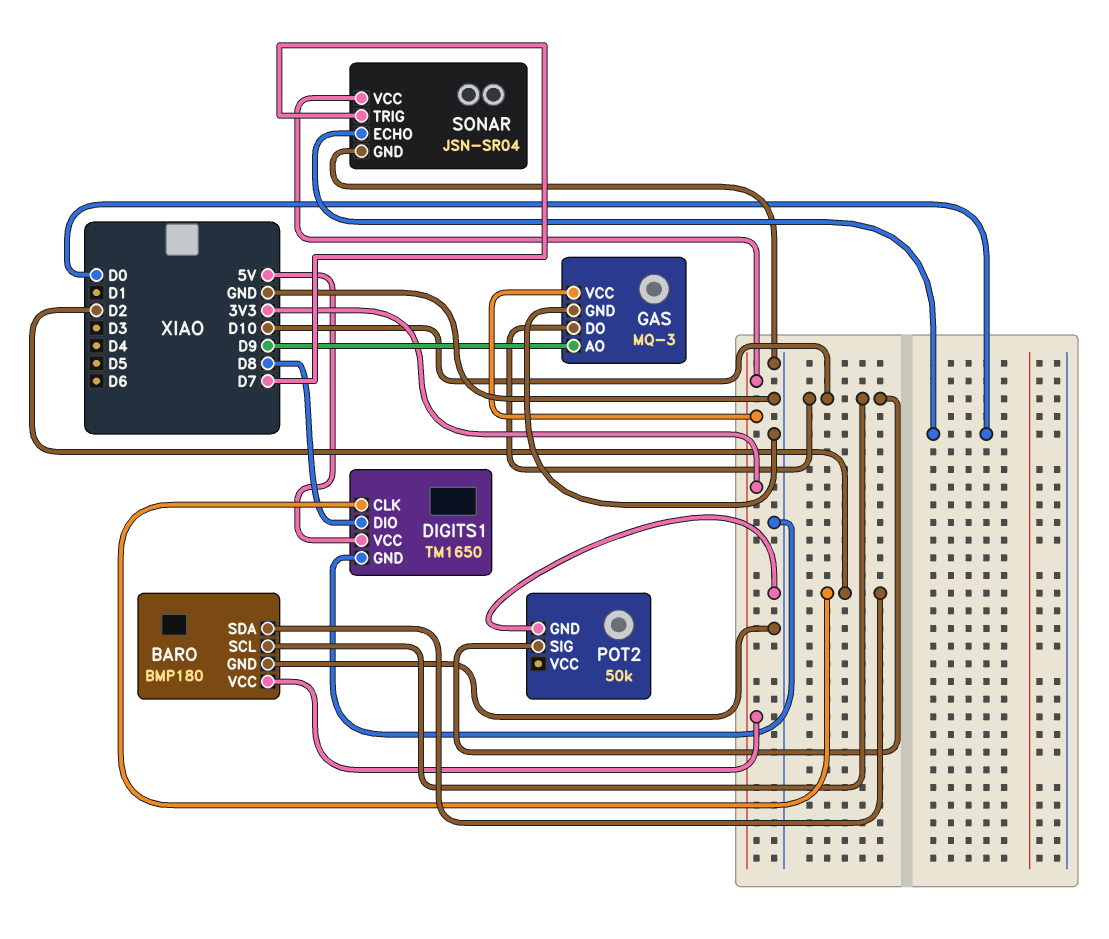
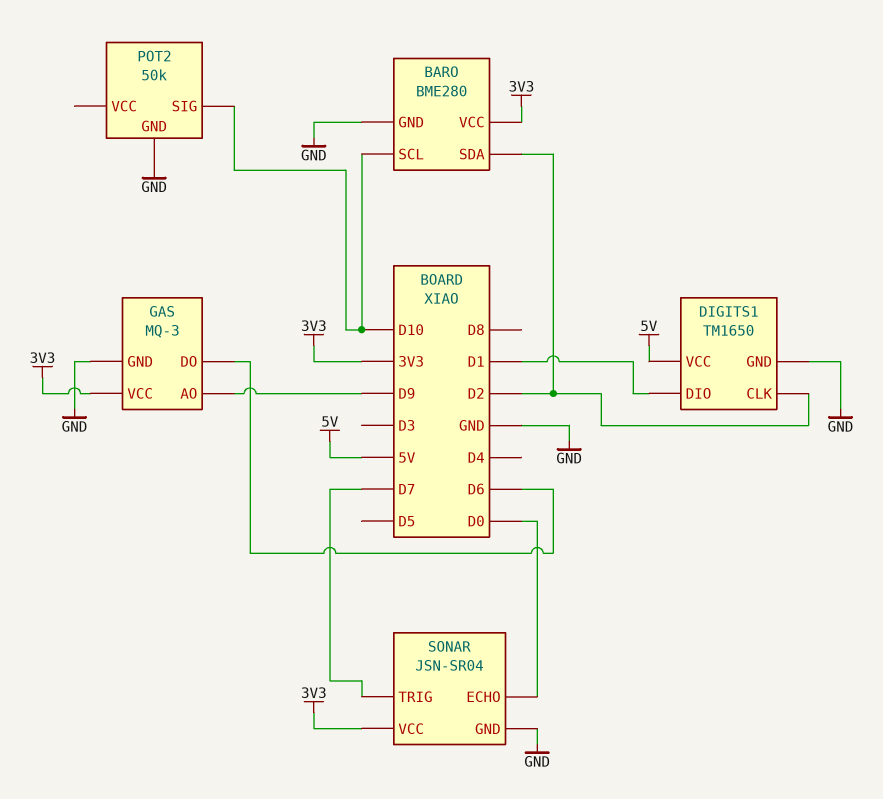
BARO: BMP180 -> BME280
DIGITS1 pin DIO: D8 -> D1
GAS pin DO: D10 -> D6

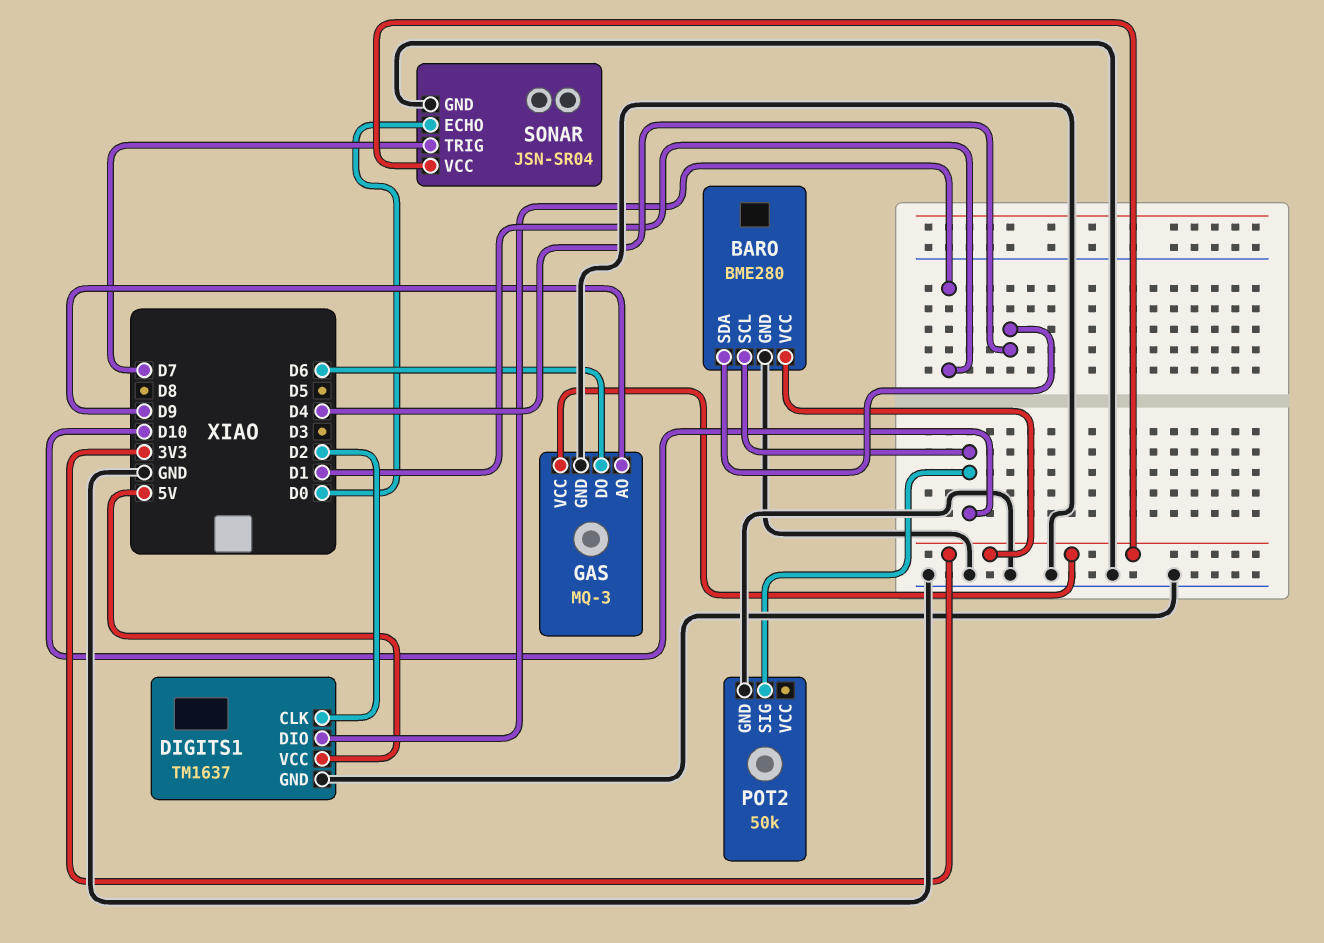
BARO pin SDA: D2 -> D4
DIGITS1: TM1650 -> TM1637

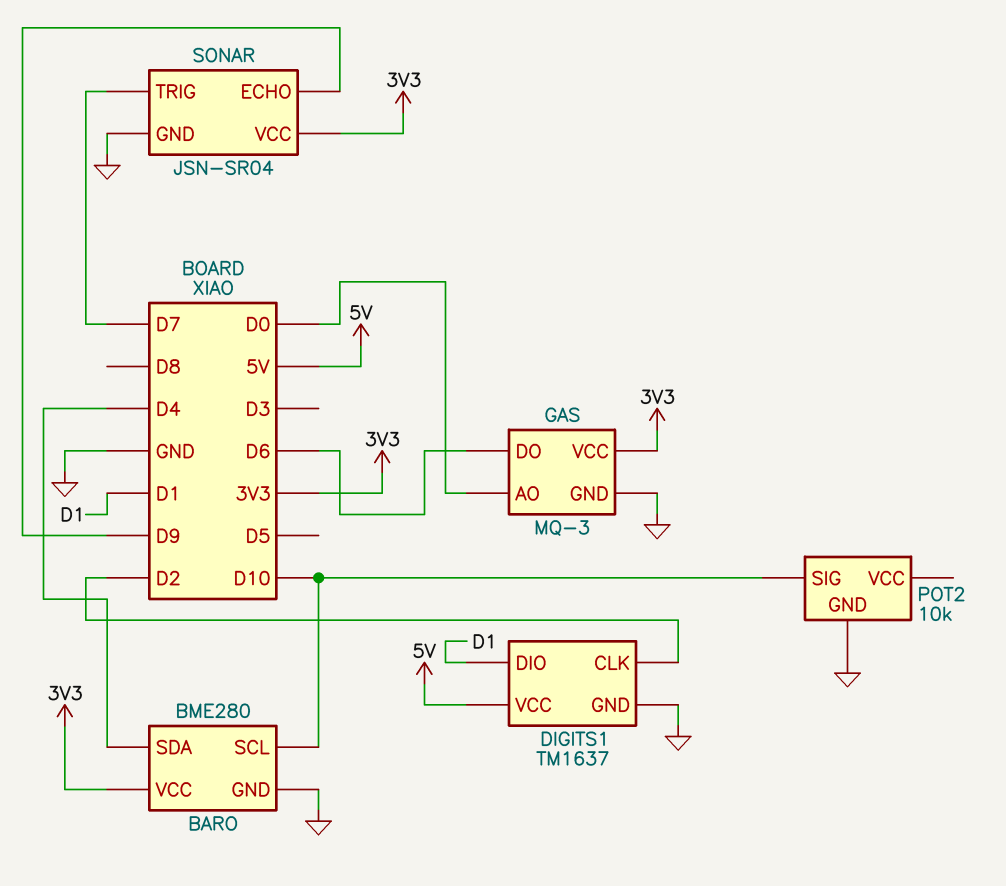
GAS pin AO: D9 -> D0
POT2: 50k -> 10k
SONAR pin ECHO: D0 -> D9

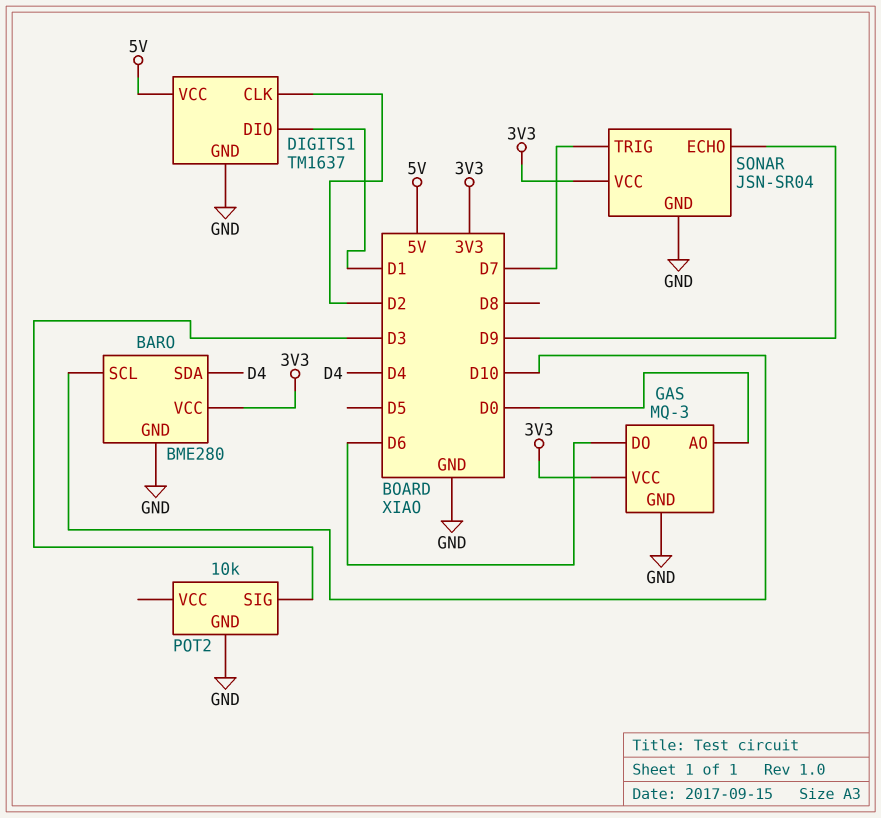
POT2 pin SIG: D10 -> D3

